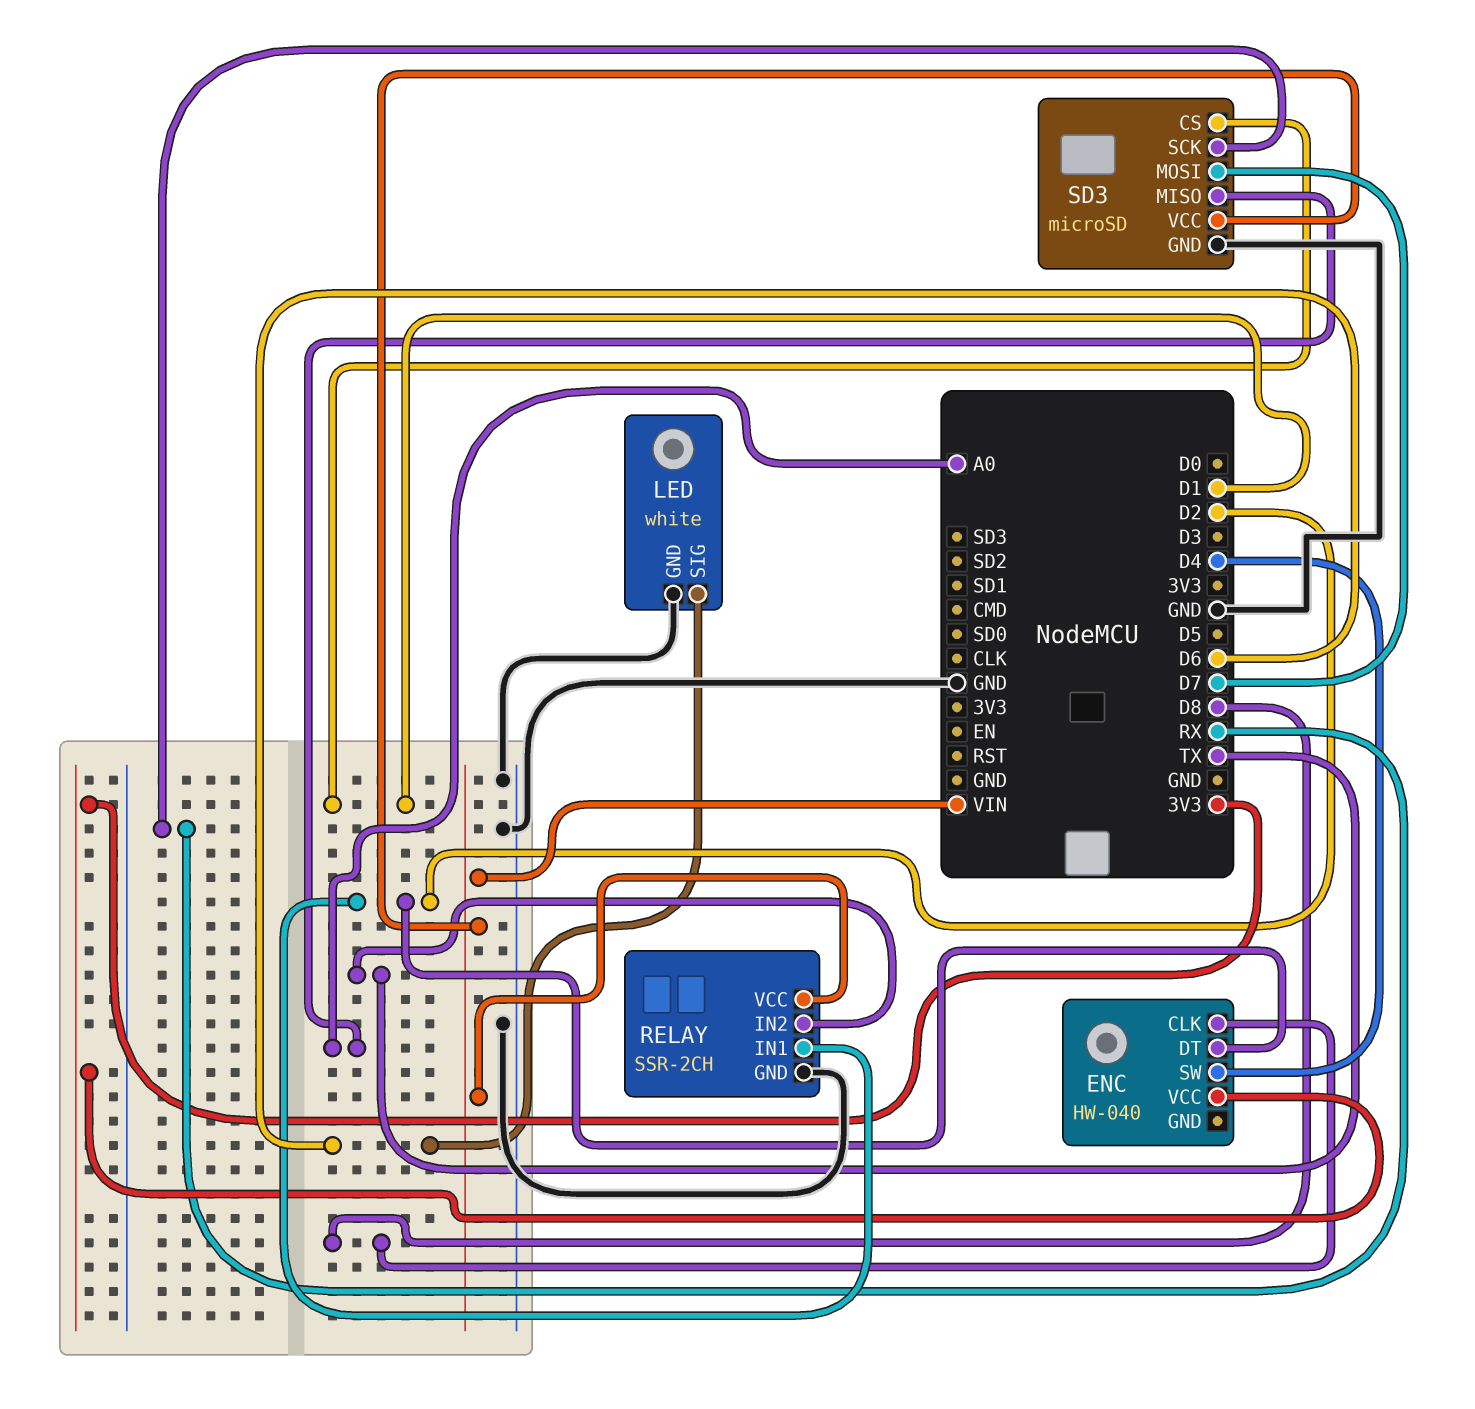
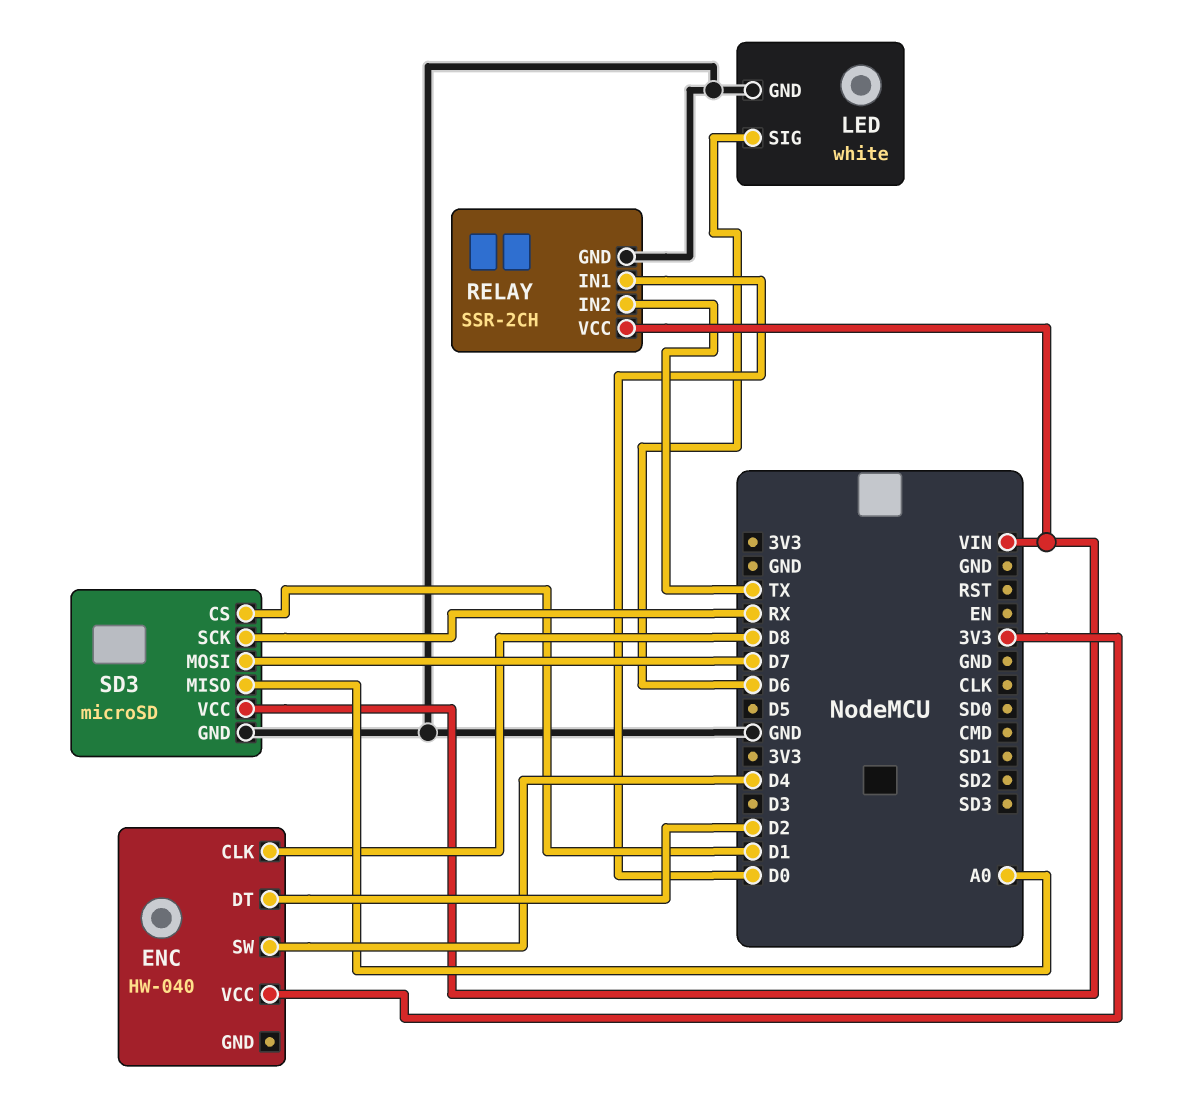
RELAY pin IN1: D2 -> D0

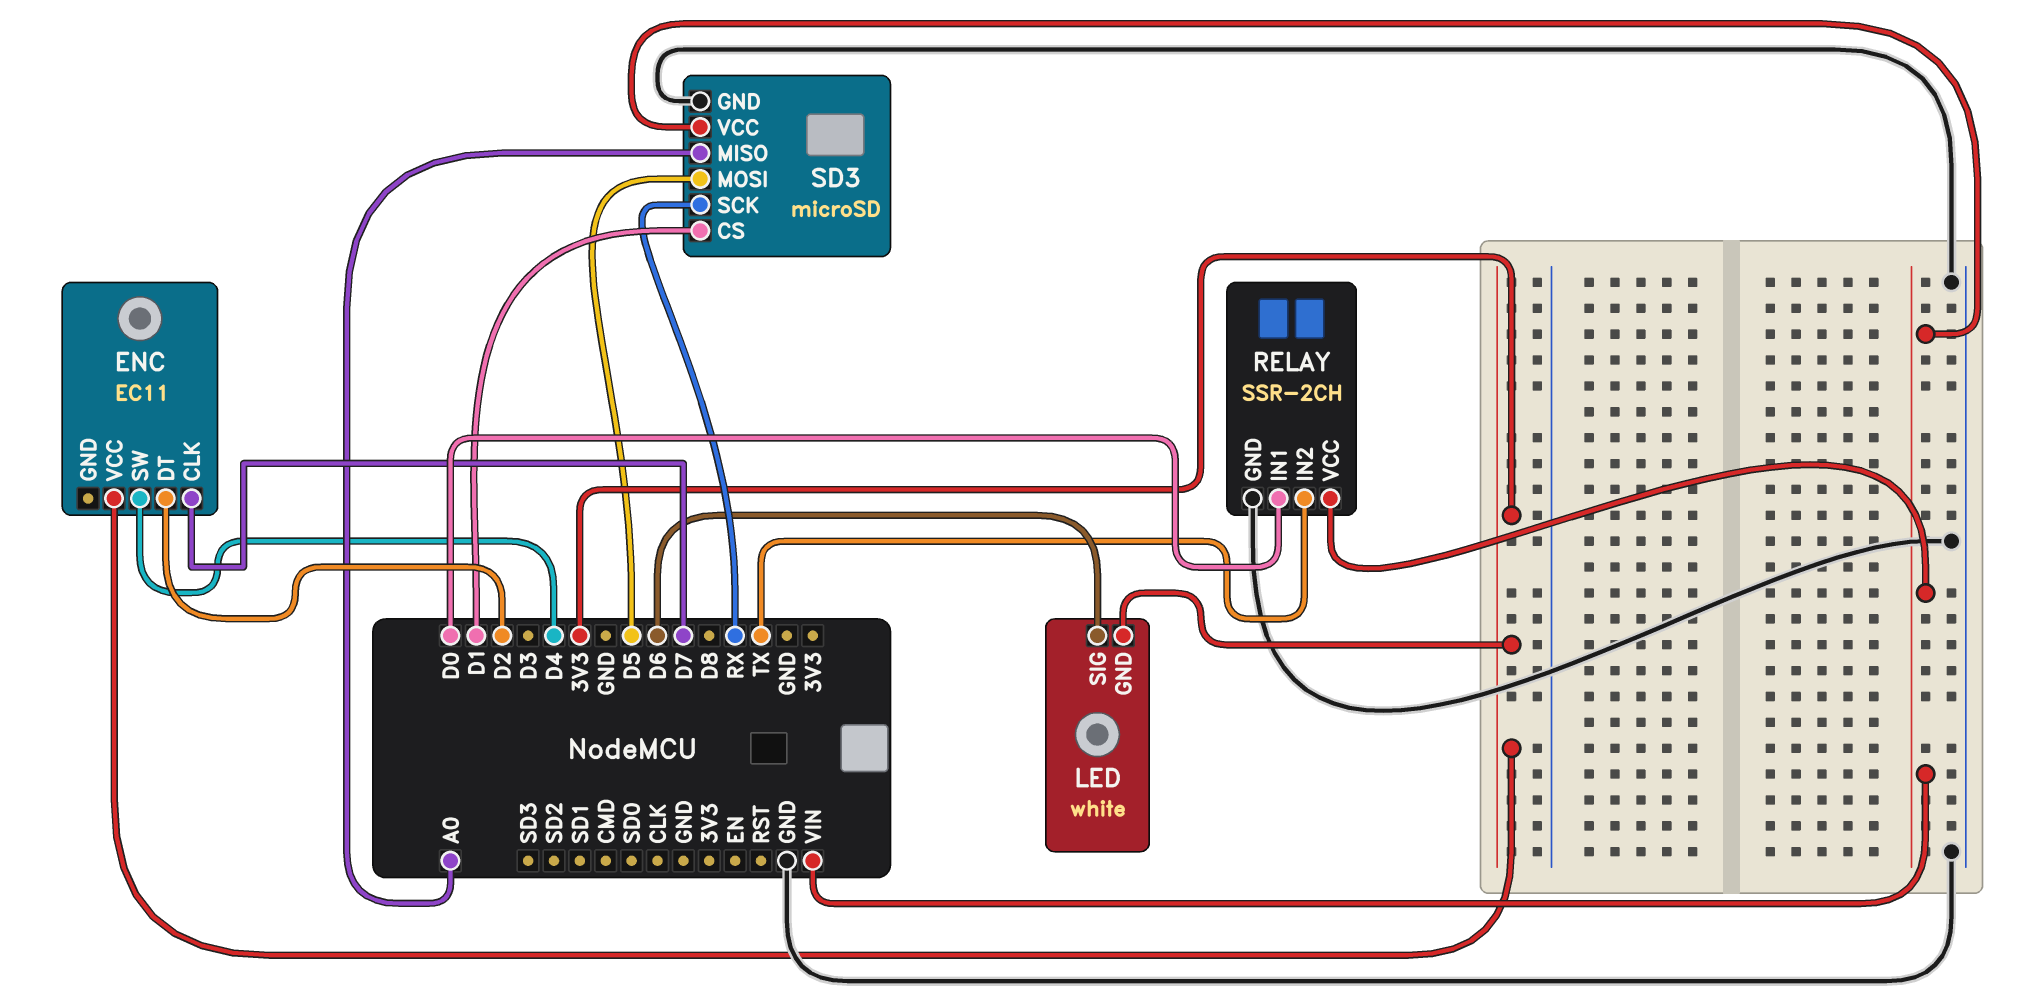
ENC: HW-040 -> EC11
ENC pin CLK: D8 -> D7
LED pin GND: GND -> 3V3
SD3 pin MOSI: D7 -> D5

